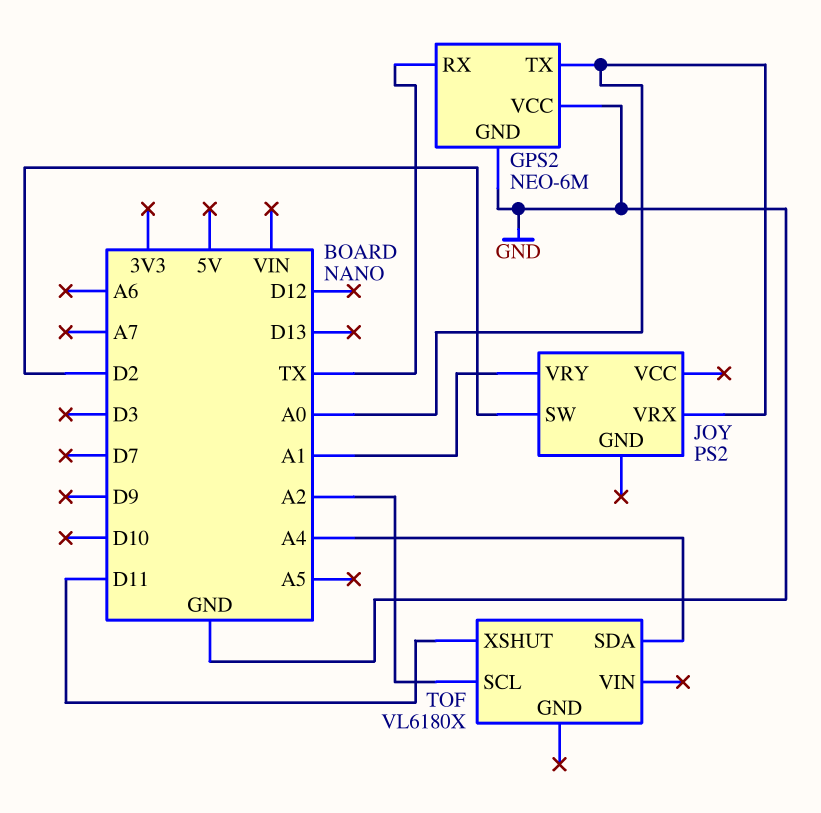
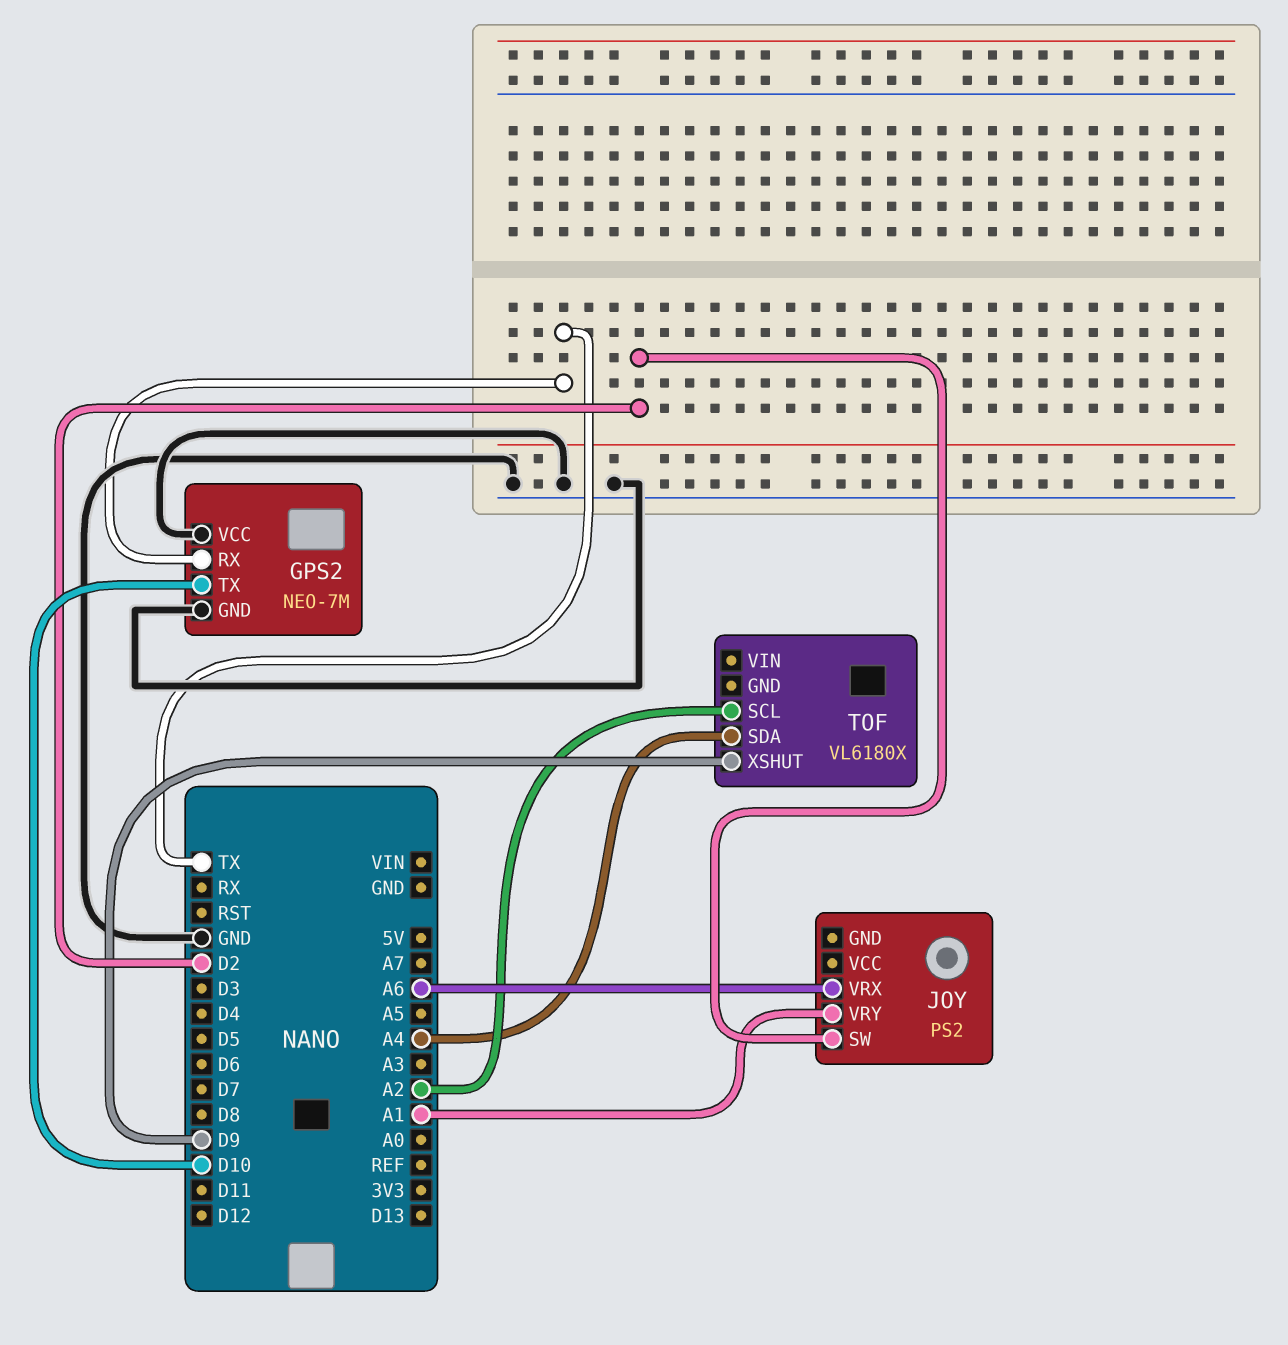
GPS2: NEO-6M -> NEO-7M
GPS2 pin TX: A0 -> D10
JOY pin VRX: A0 -> A6
TOF pin XSHUT: D11 -> D9

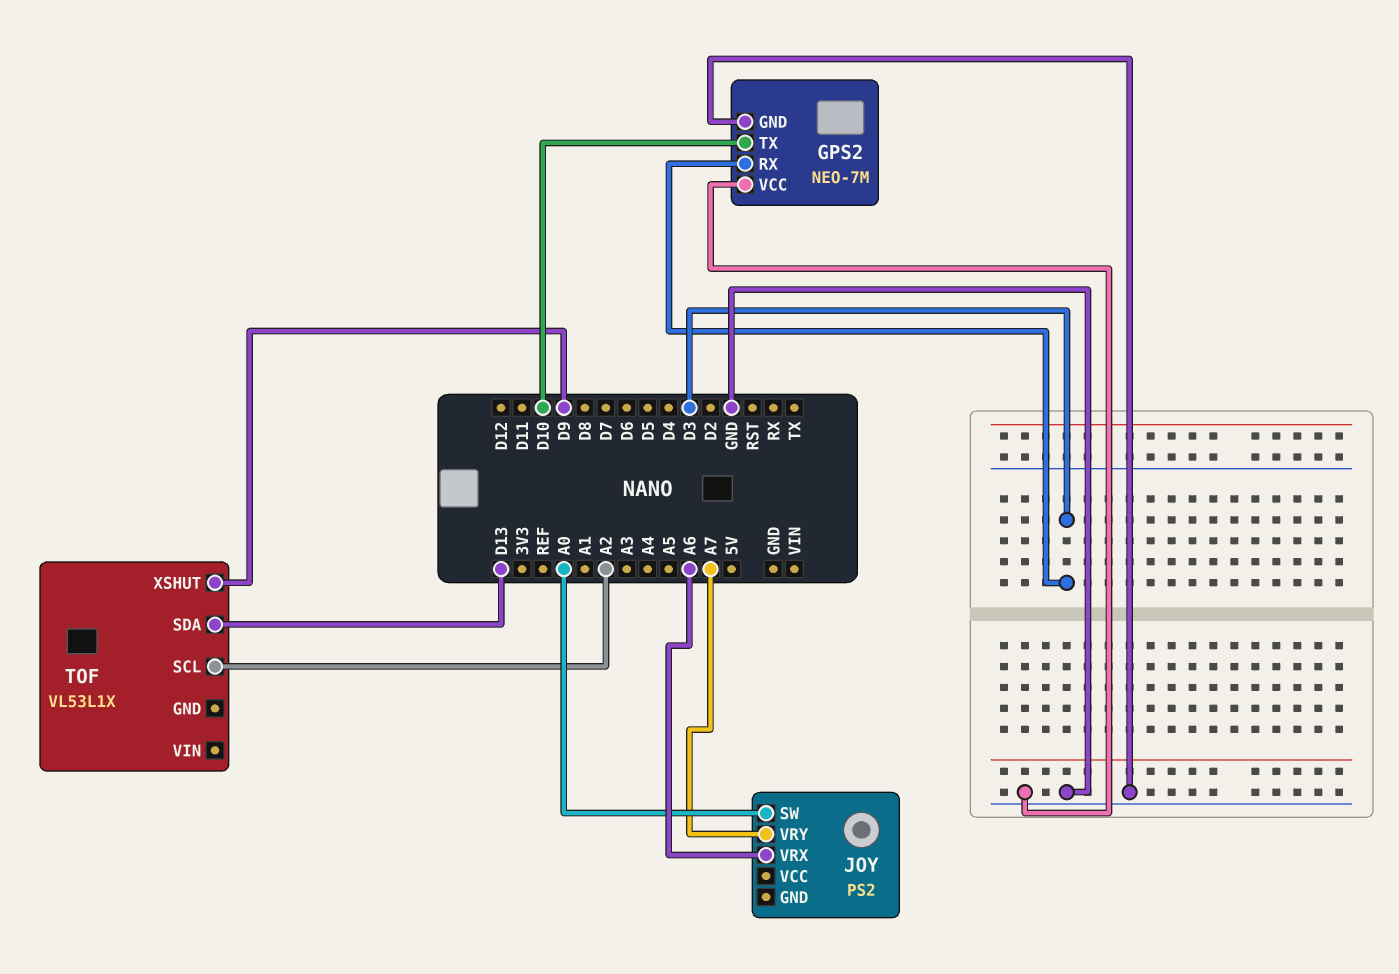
GPS2 pin RX: TX -> D3
JOY pin SW: D2 -> A0
JOY pin VRY: A1 -> A7
TOF: VL6180X -> VL53L1X
TOF pin SDA: A4 -> D13

